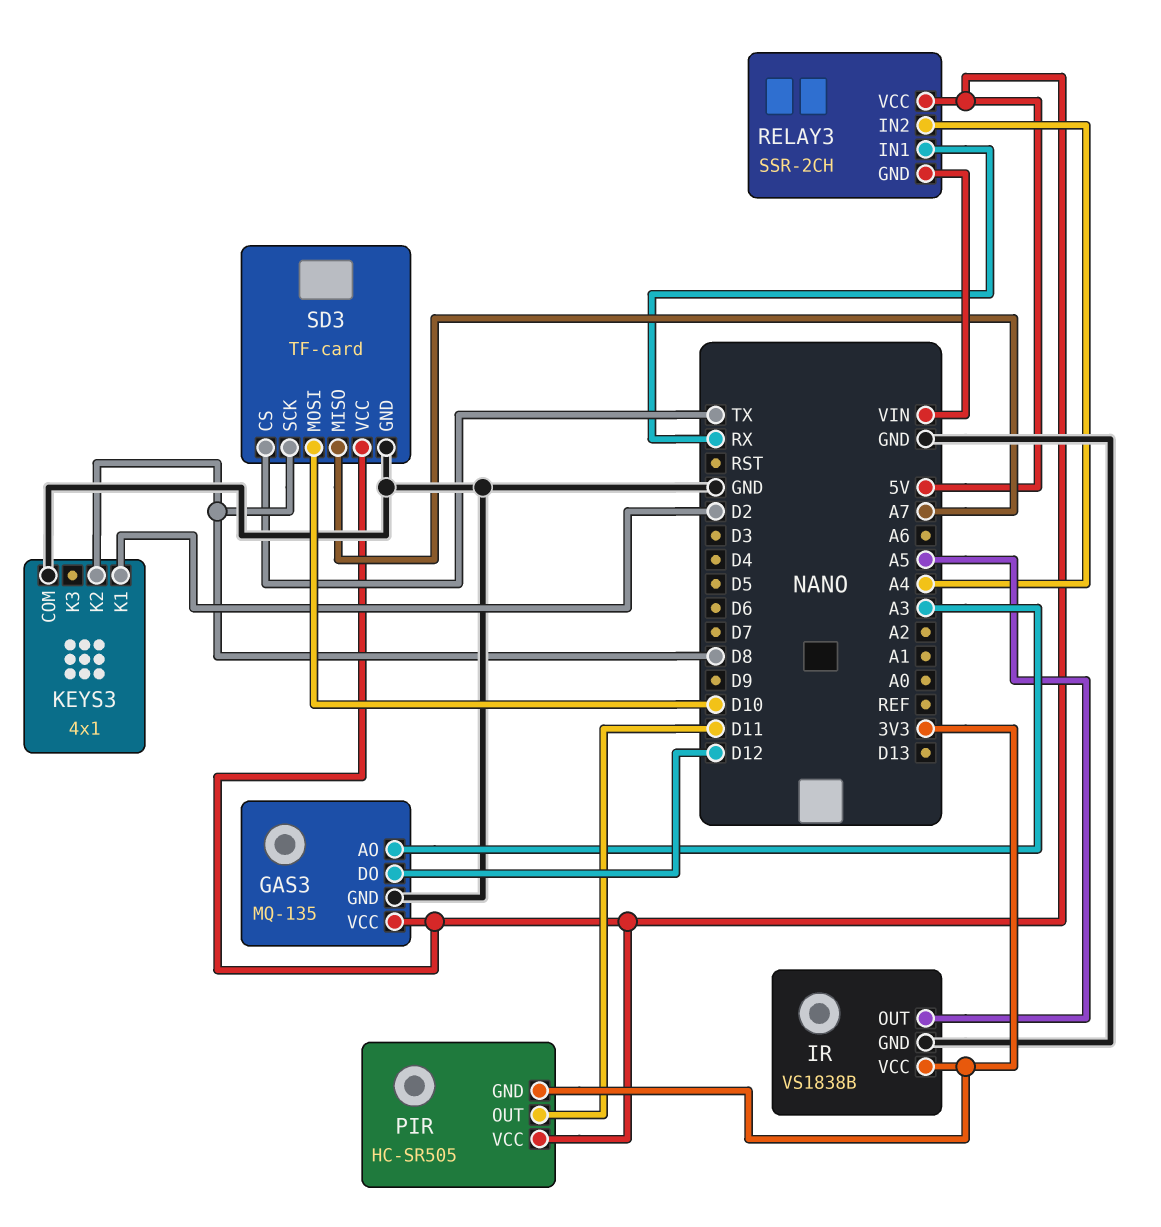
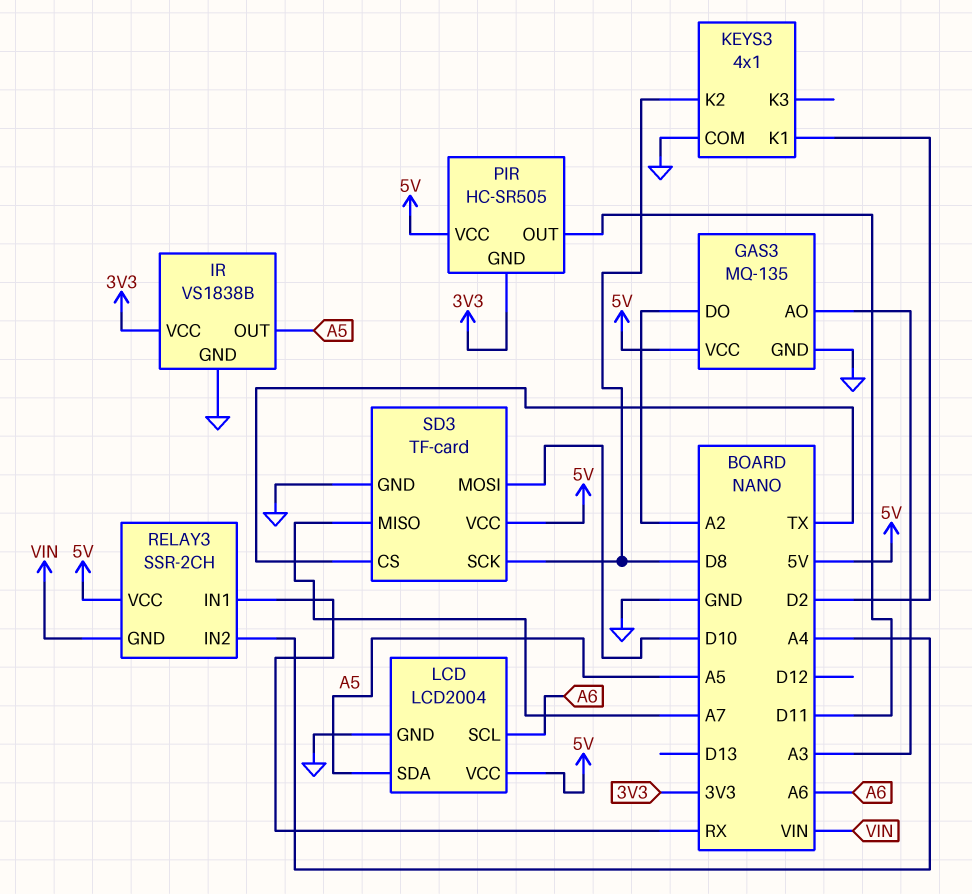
GAS3 pin DO: D12 -> A2
LCD: none -> LCD2004
LCD pin GND: none -> GND
LCD pin SCL: none -> A6
LCD pin SDA: none -> A5
LCD pin VCC: none -> 5V

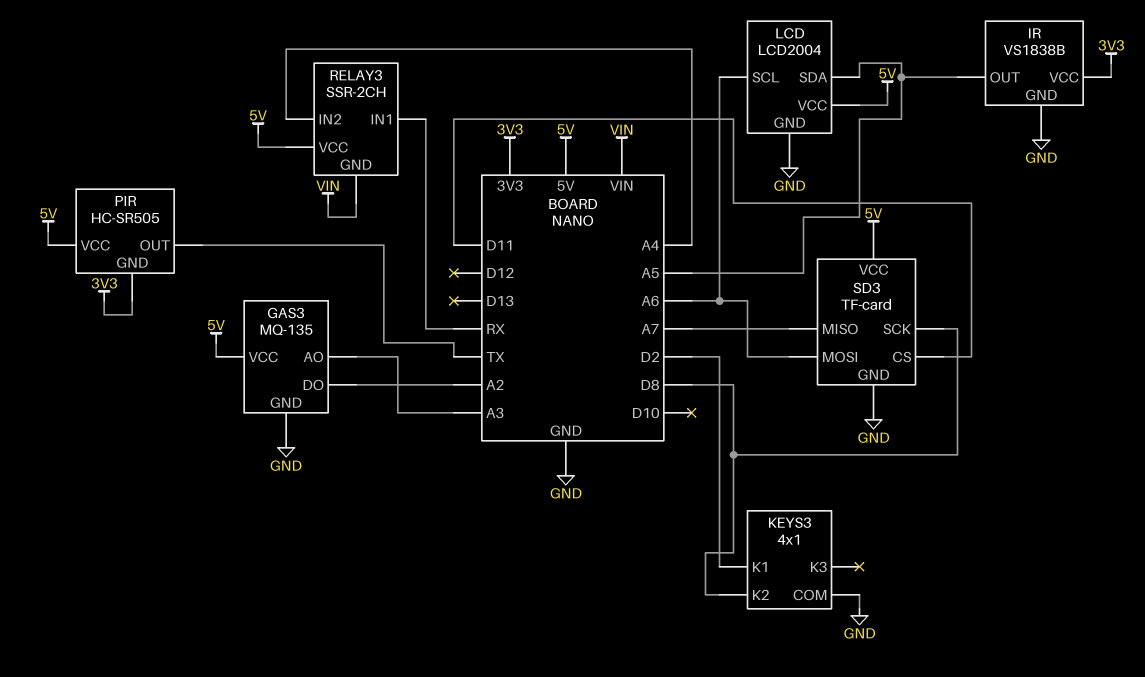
PIR pin OUT: D11 -> TX
SD3 pin CS: TX -> D11
SD3 pin MOSI: D10 -> A6

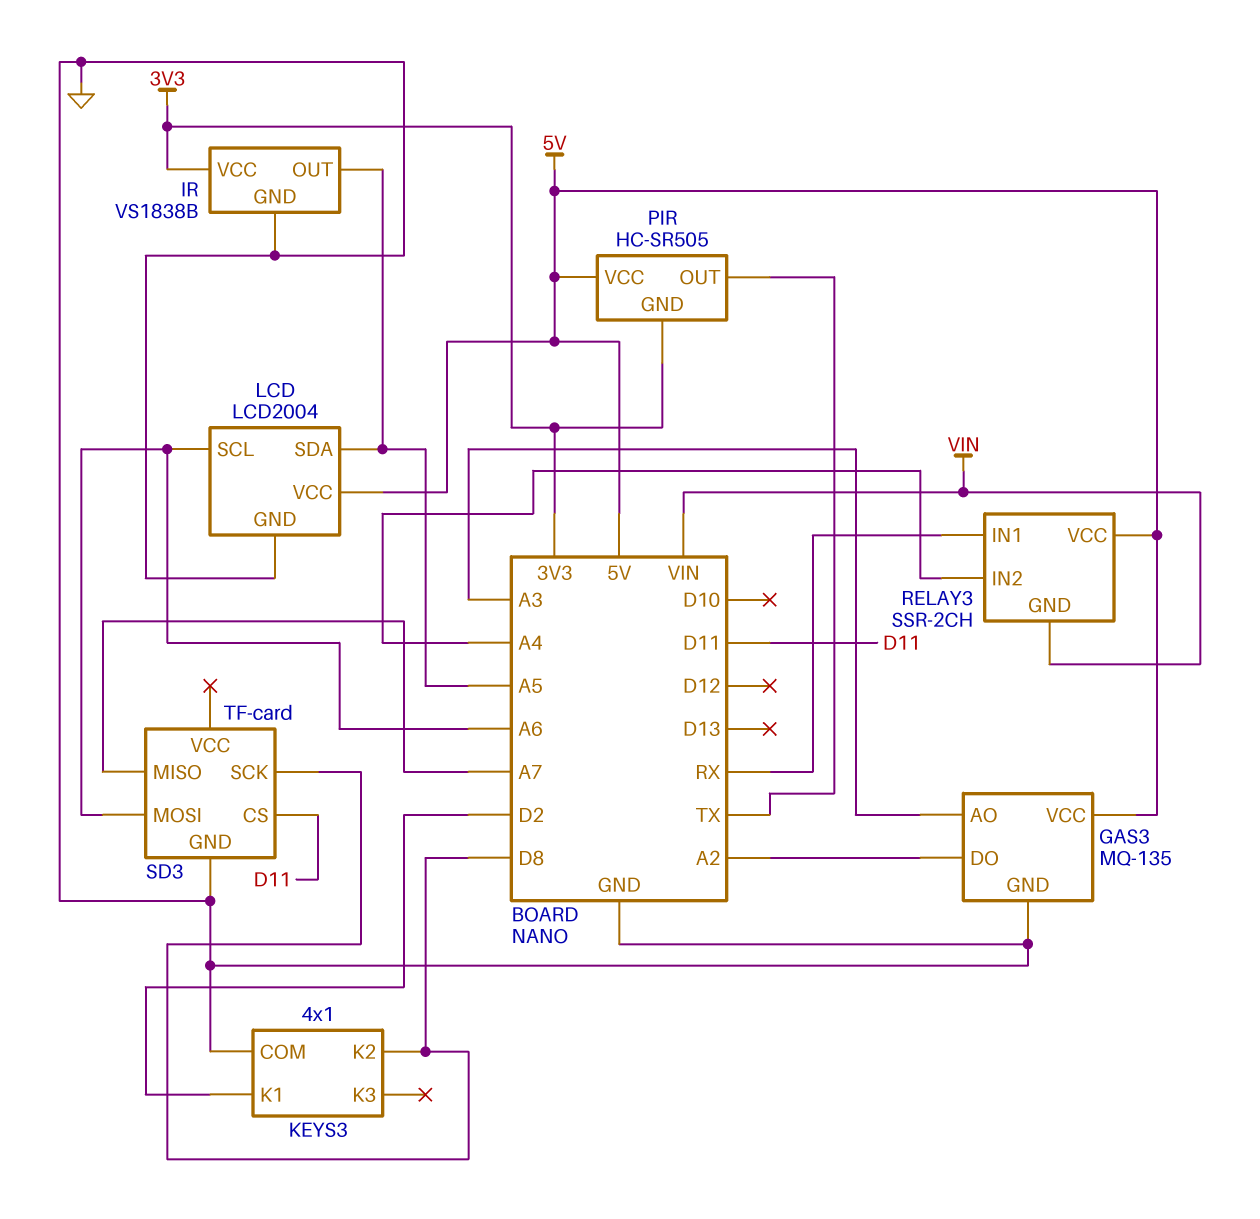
SD3 pin VCC: 5V -> none

